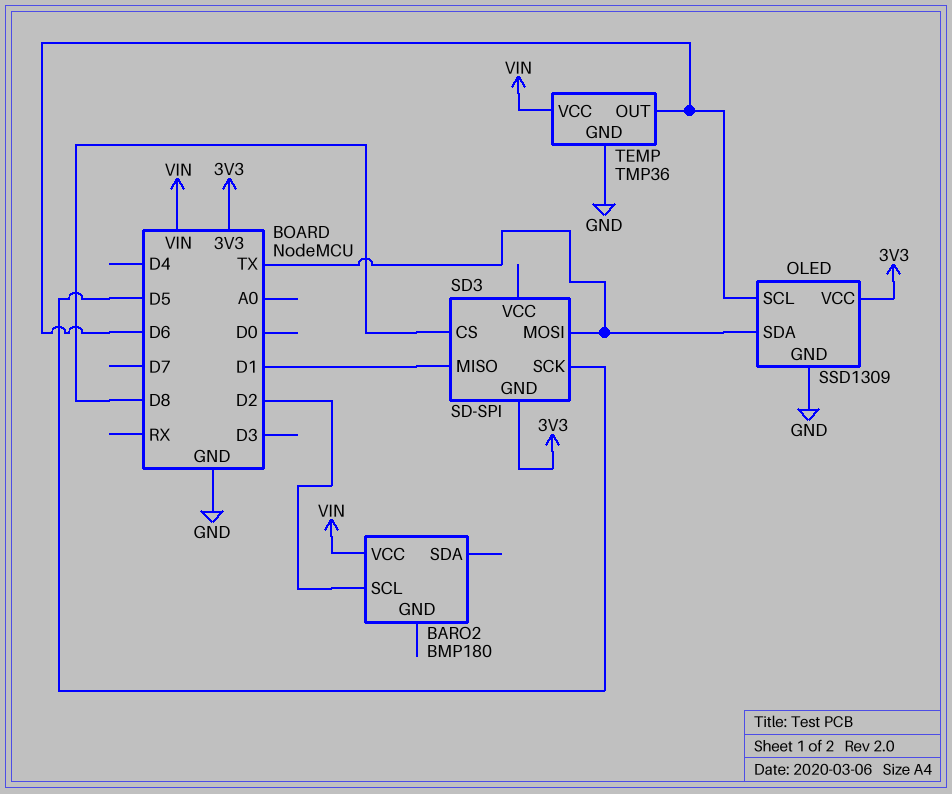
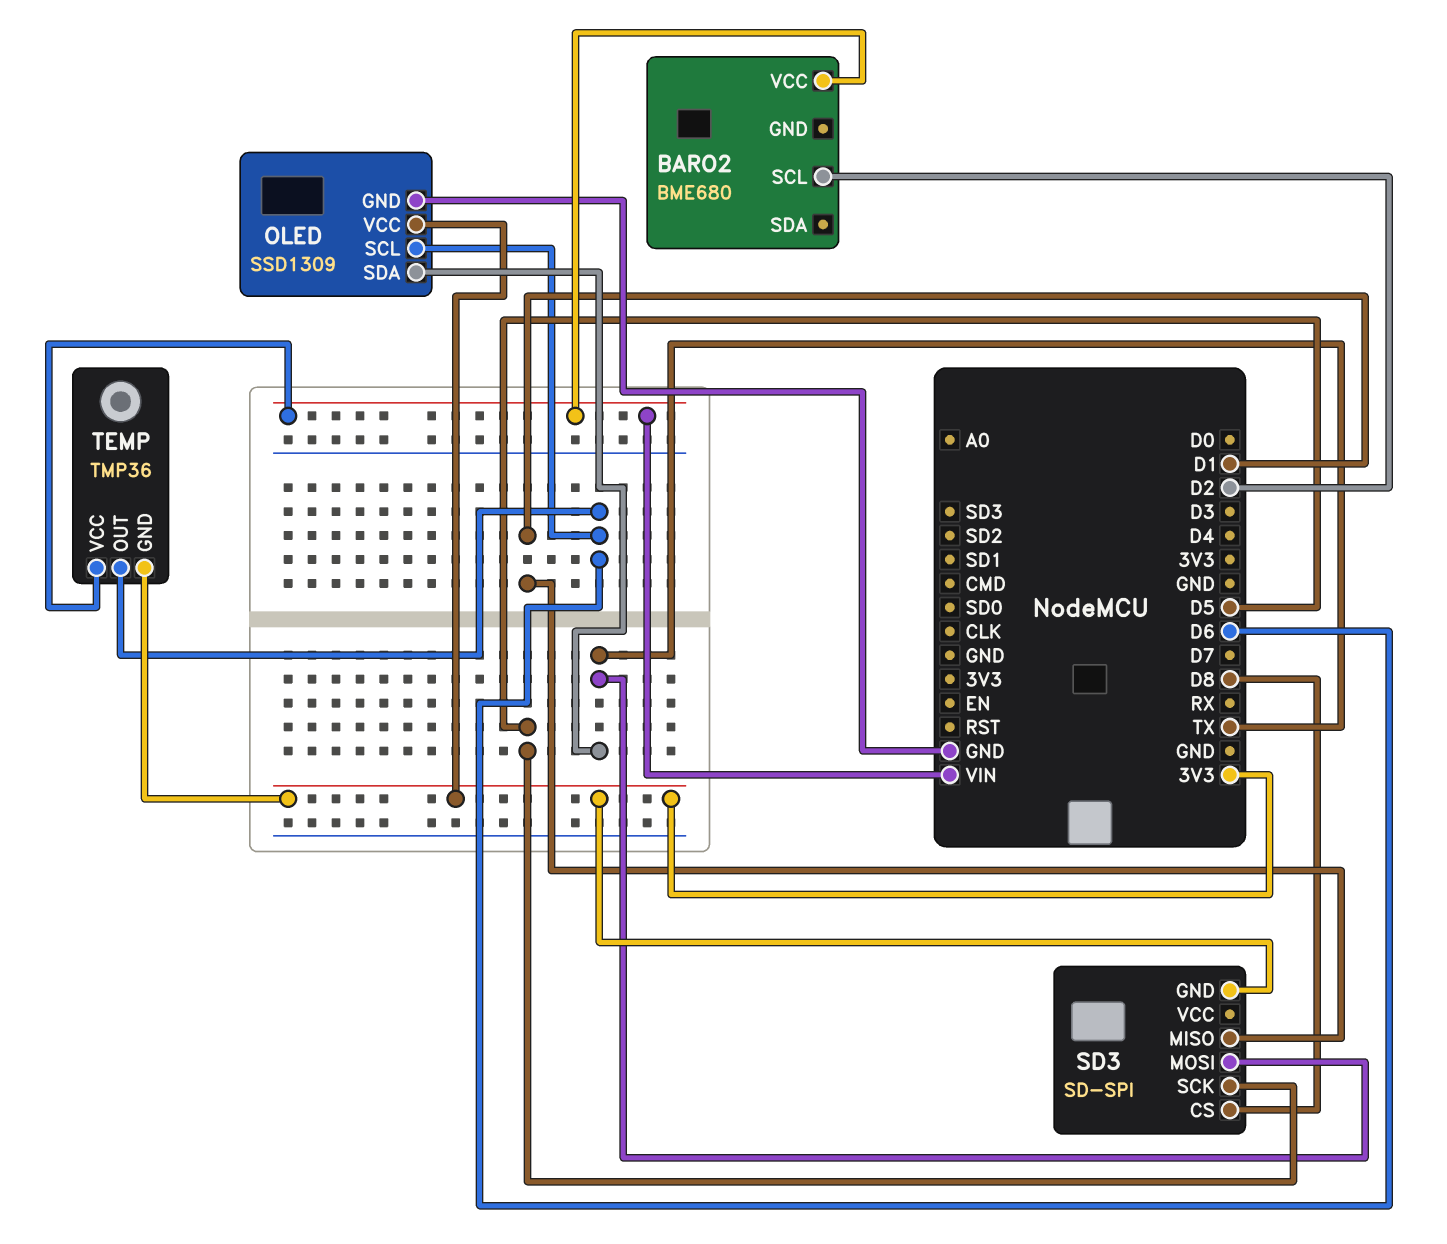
BARO2: BMP180 -> BME680
TEMP pin GND: GND -> 3V3

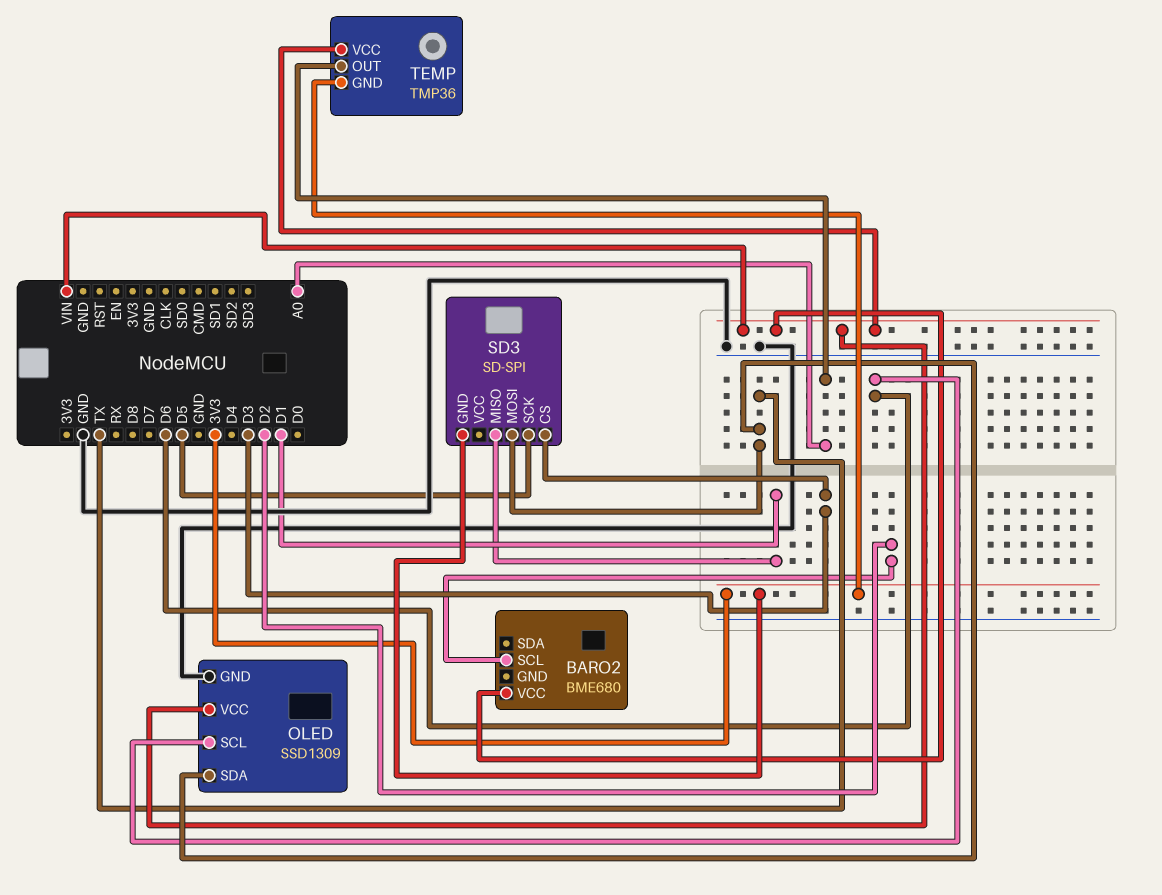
OLED pin VCC: 3V3 -> VIN
SD3 pin CS: D8 -> D3
TEMP pin OUT: D6 -> A0

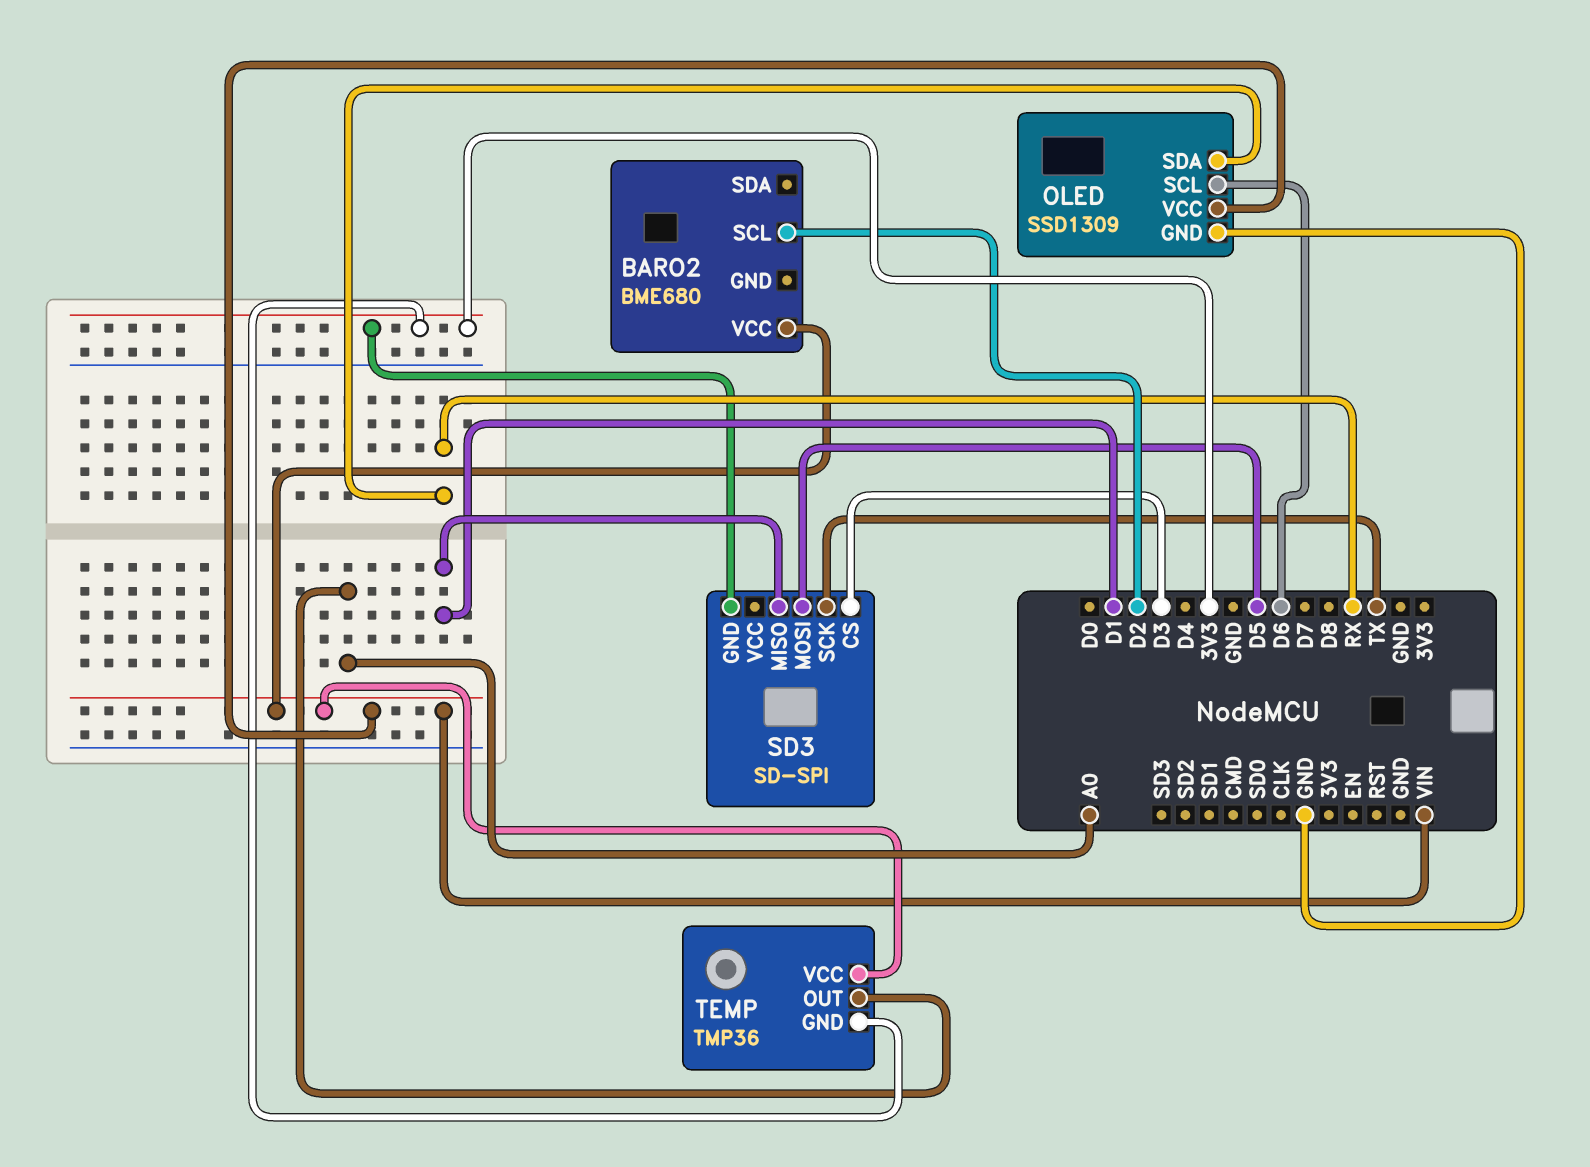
OLED pin SDA: TX -> RX
SD3 pin MOSI: TX -> D5
SD3 pin SCK: D5 -> TX

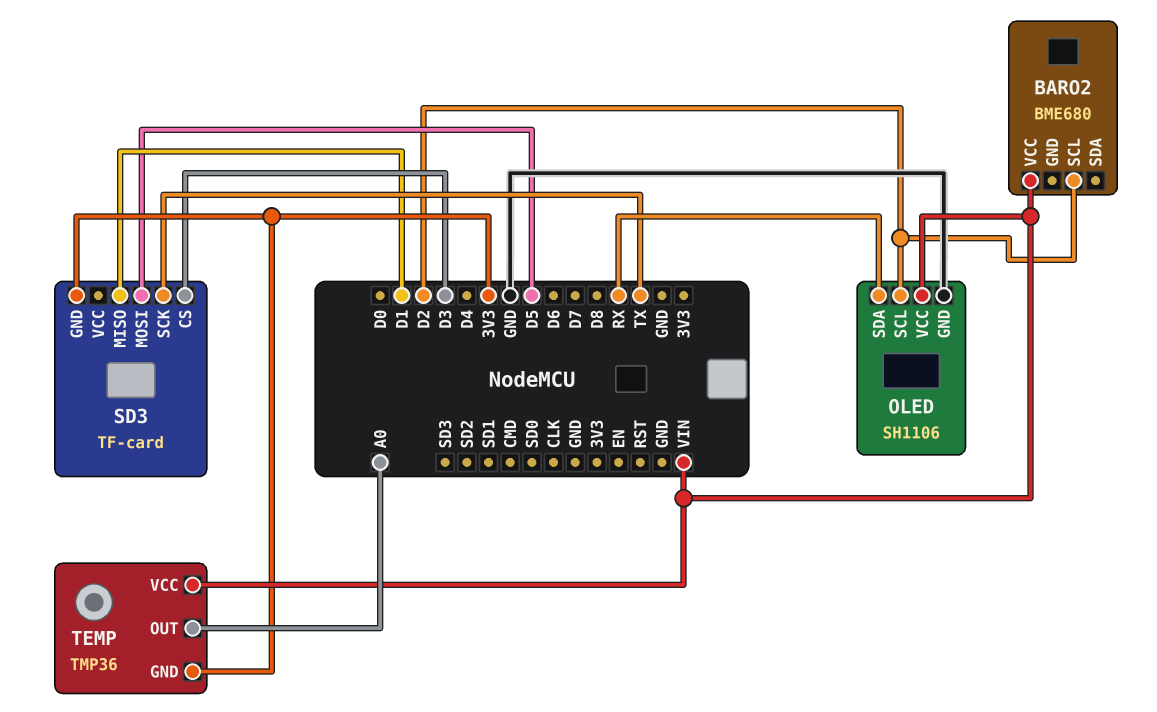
OLED: SSD1309 -> SH1106
OLED pin SCL: D6 -> D2
SD3: SD-SPI -> TF-card

